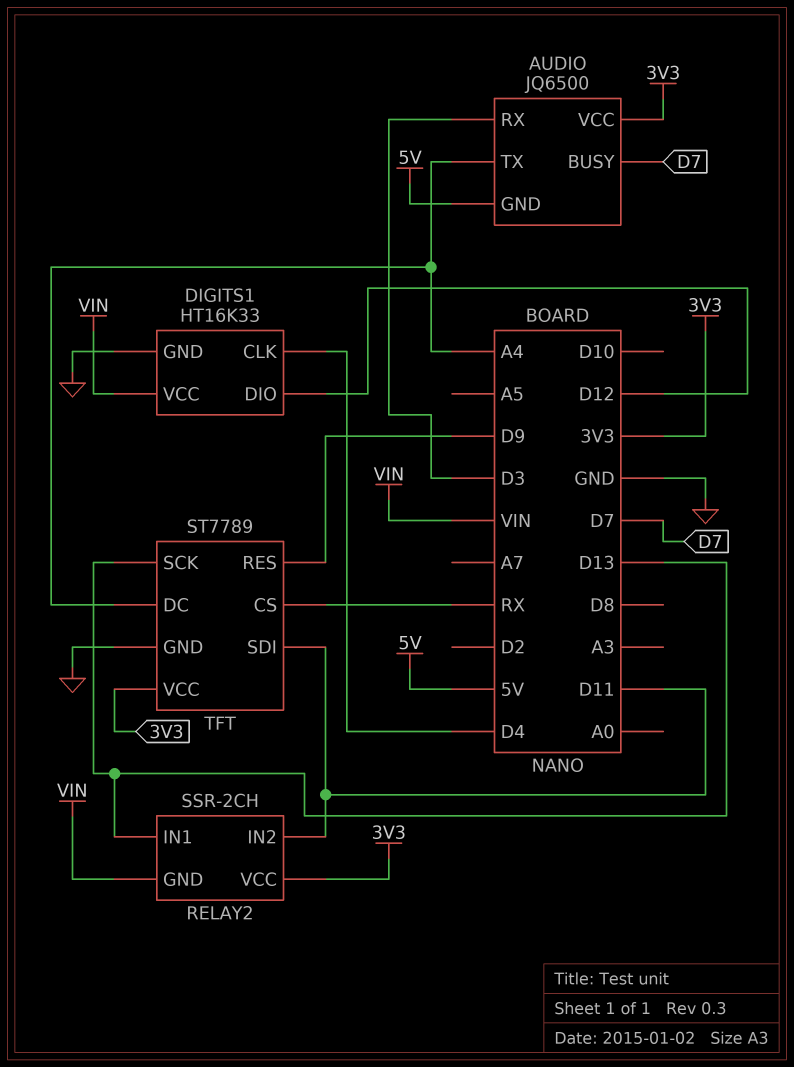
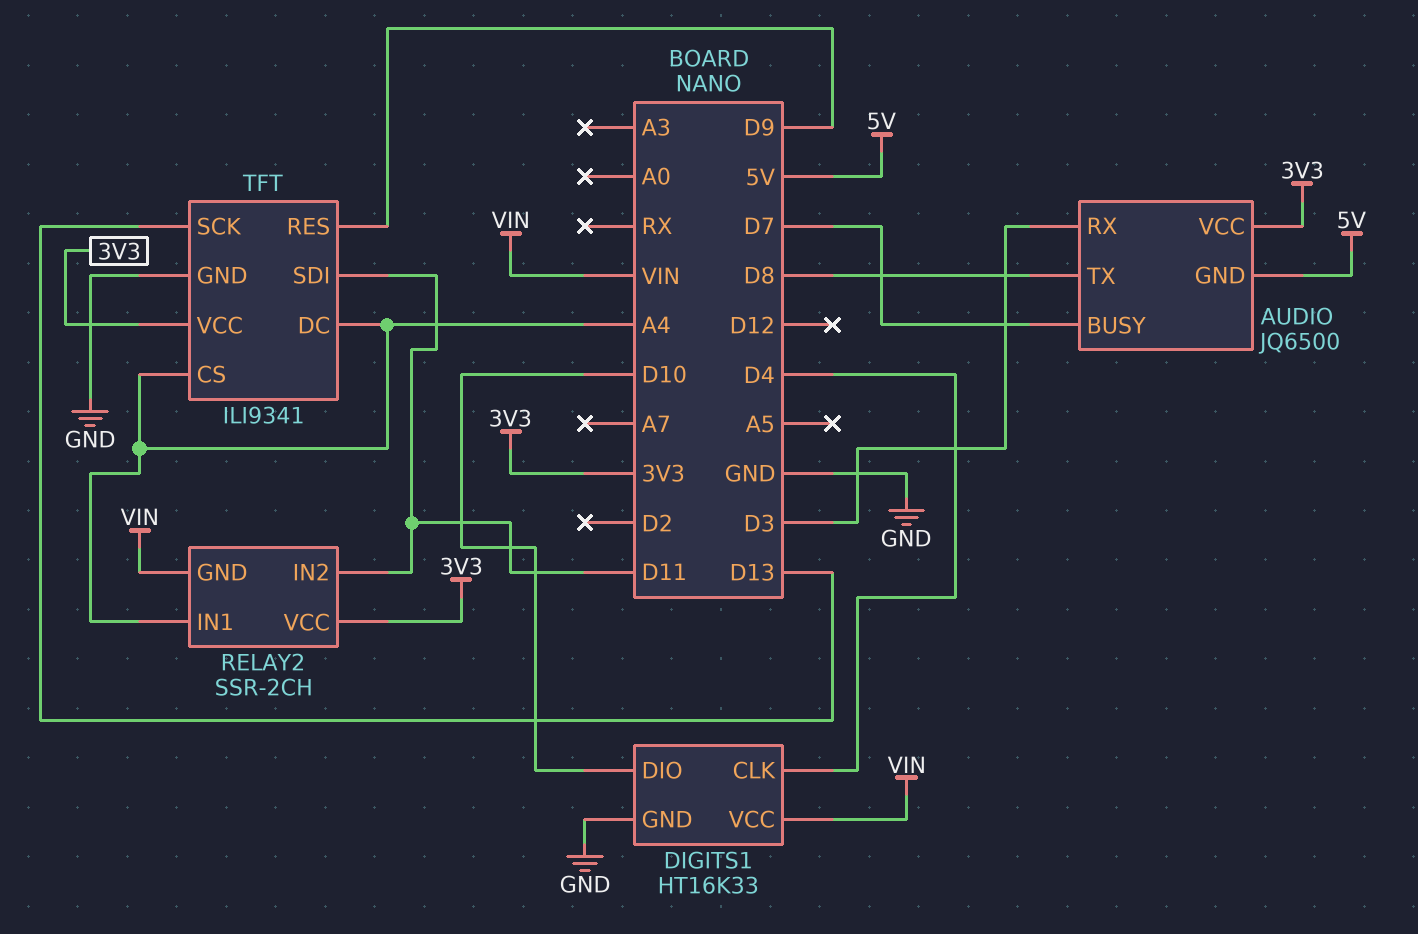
AUDIO pin TX: A4 -> D8
DIGITS1 pin DIO: D12 -> D10
RELAY2 pin IN1: D13 -> A4
TFT: ST7789 -> ILI9341
TFT pin CS: RX -> A4

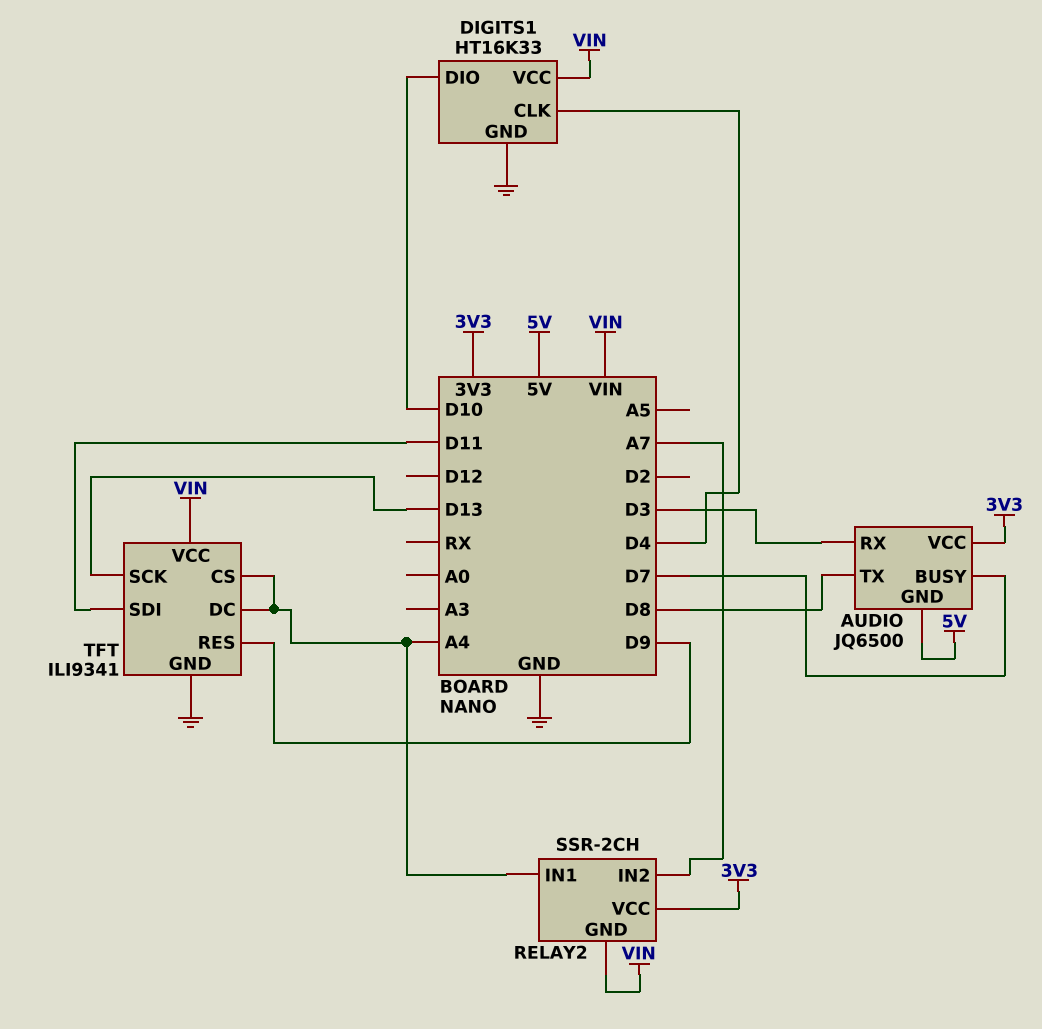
RELAY2 pin IN2: D11 -> A7
TFT pin VCC: 3V3 -> VIN

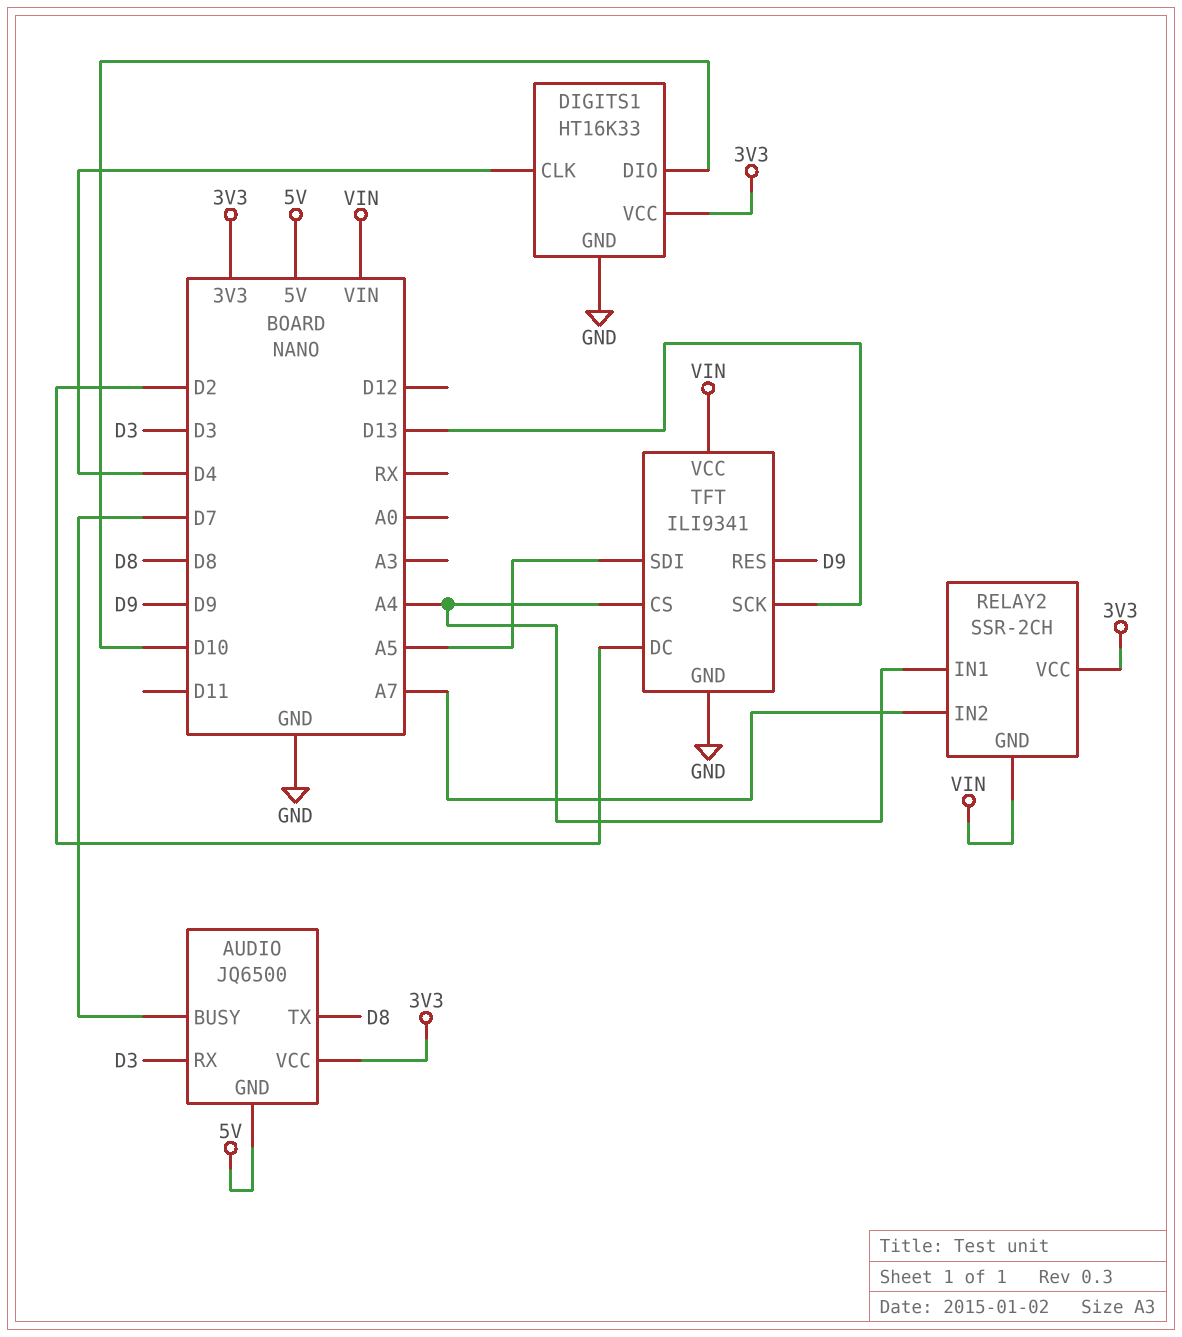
DIGITS1 pin VCC: VIN -> 3V3
TFT pin DC: A4 -> D2
TFT pin SDI: D11 -> A5

